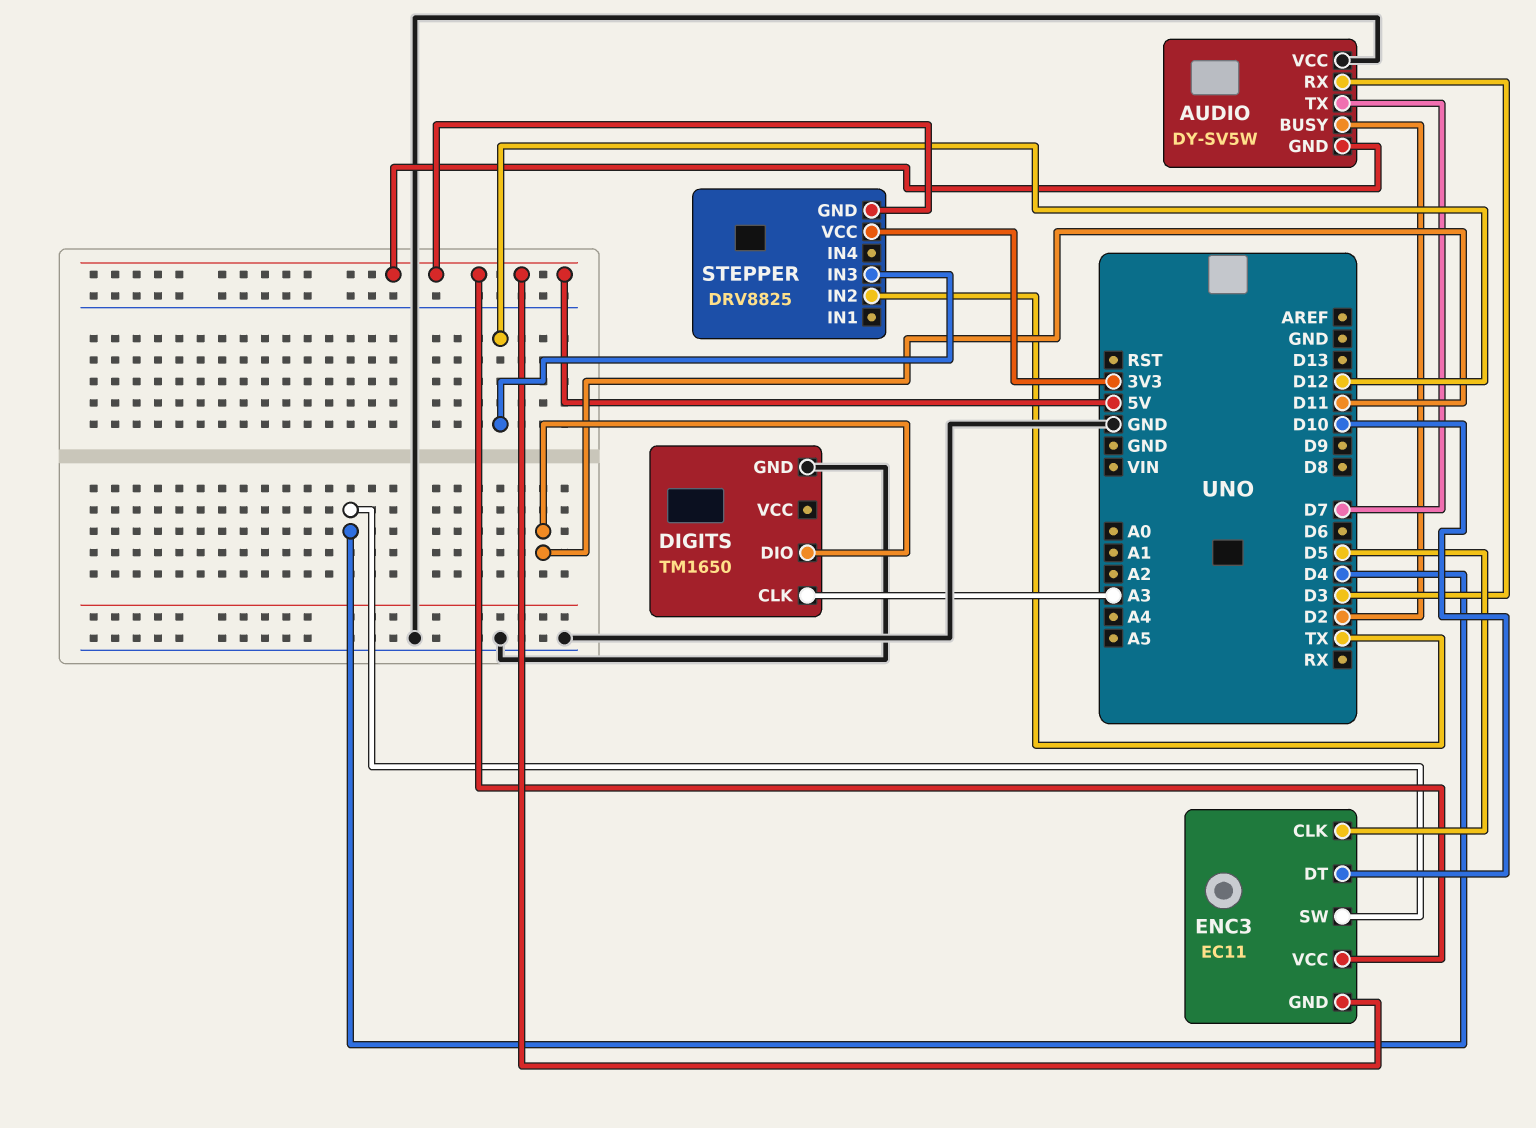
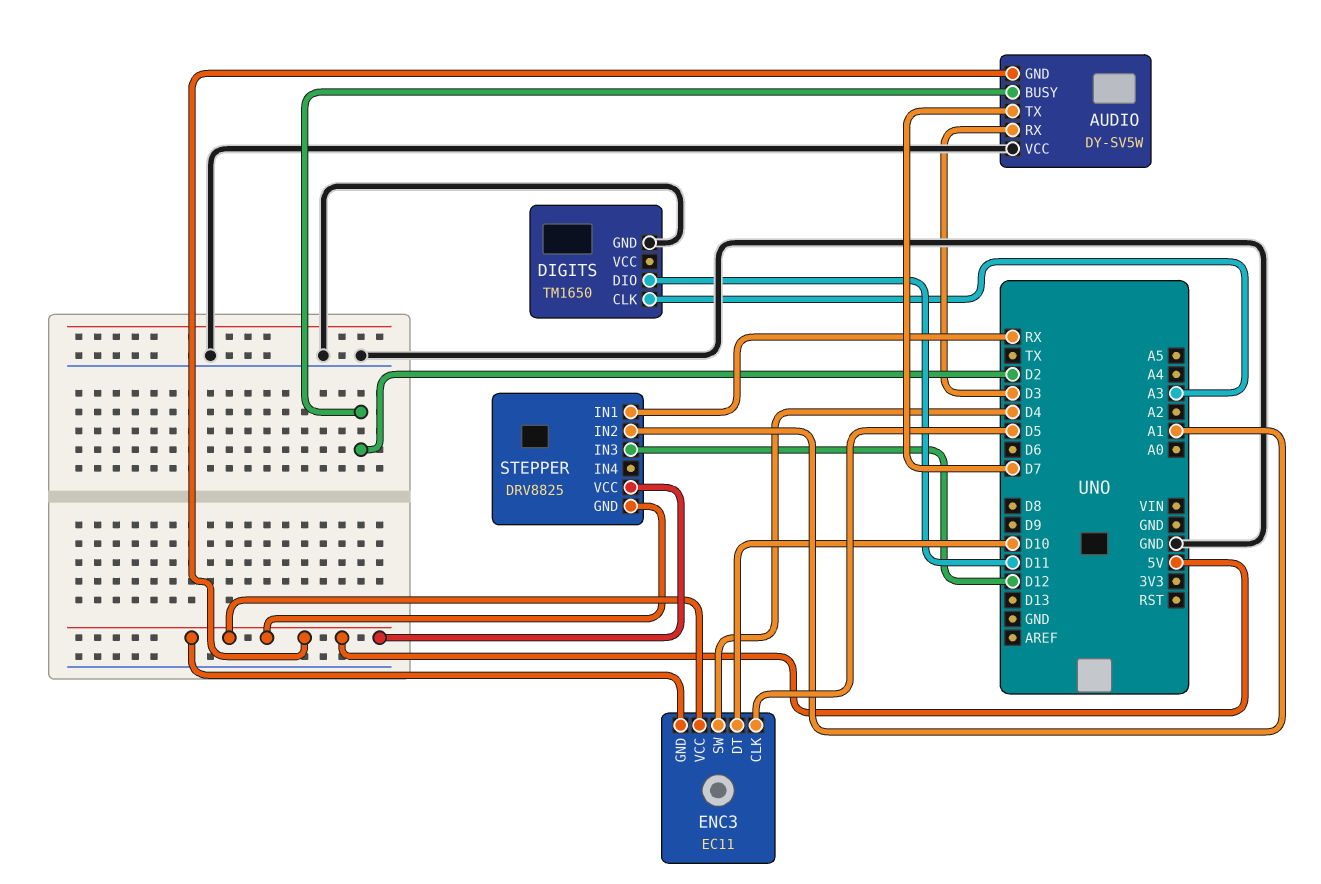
STEPPER pin IN1: none -> RX
STEPPER pin IN2: TX -> A1
STEPPER pin VCC: 3V3 -> 5V

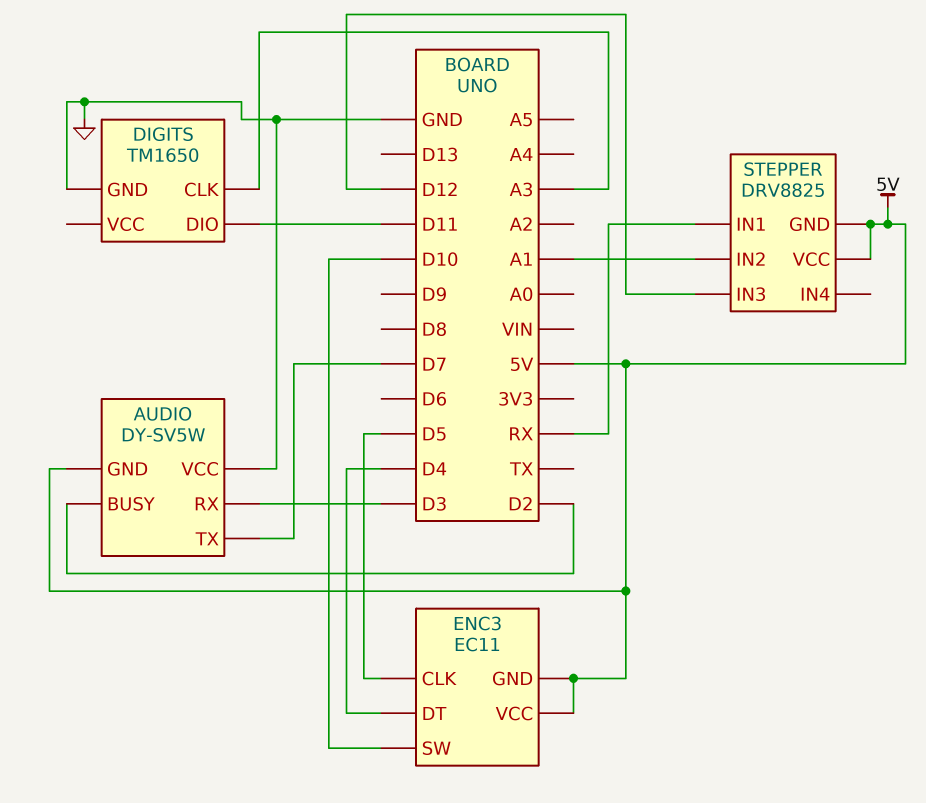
ENC3 pin DT: D10 -> D4
ENC3 pin SW: D4 -> D10

